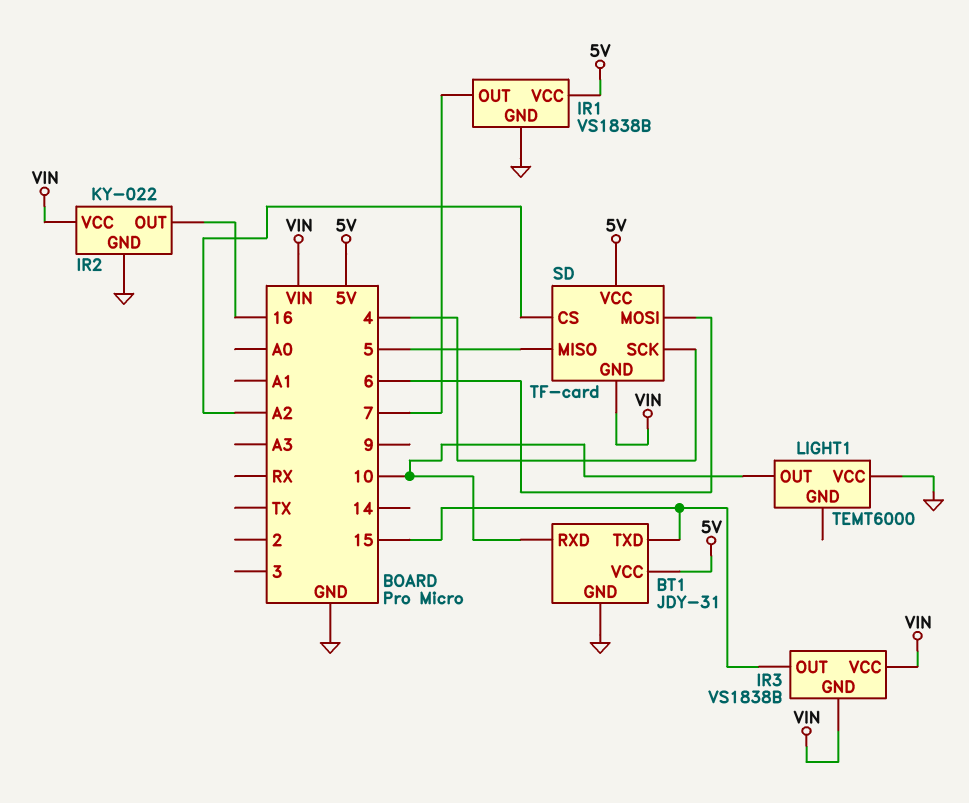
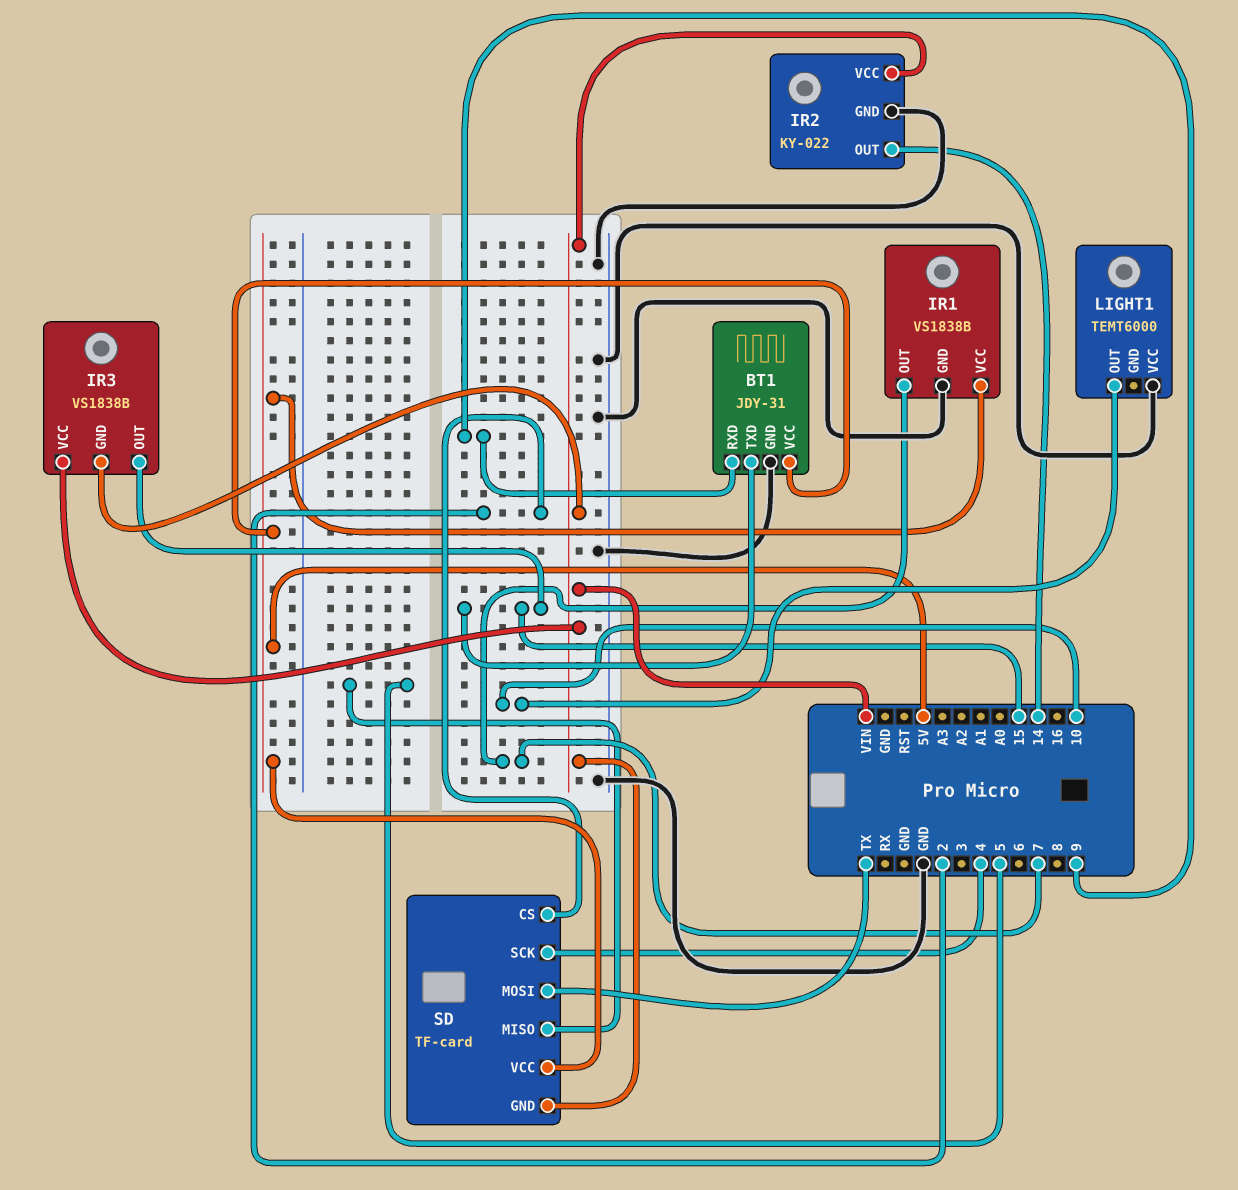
BT1 pin RXD: 10 -> 9
IR2 pin OUT: 16 -> 14
SD pin CS: A2 -> 2
SD pin MOSI: 6 -> TX

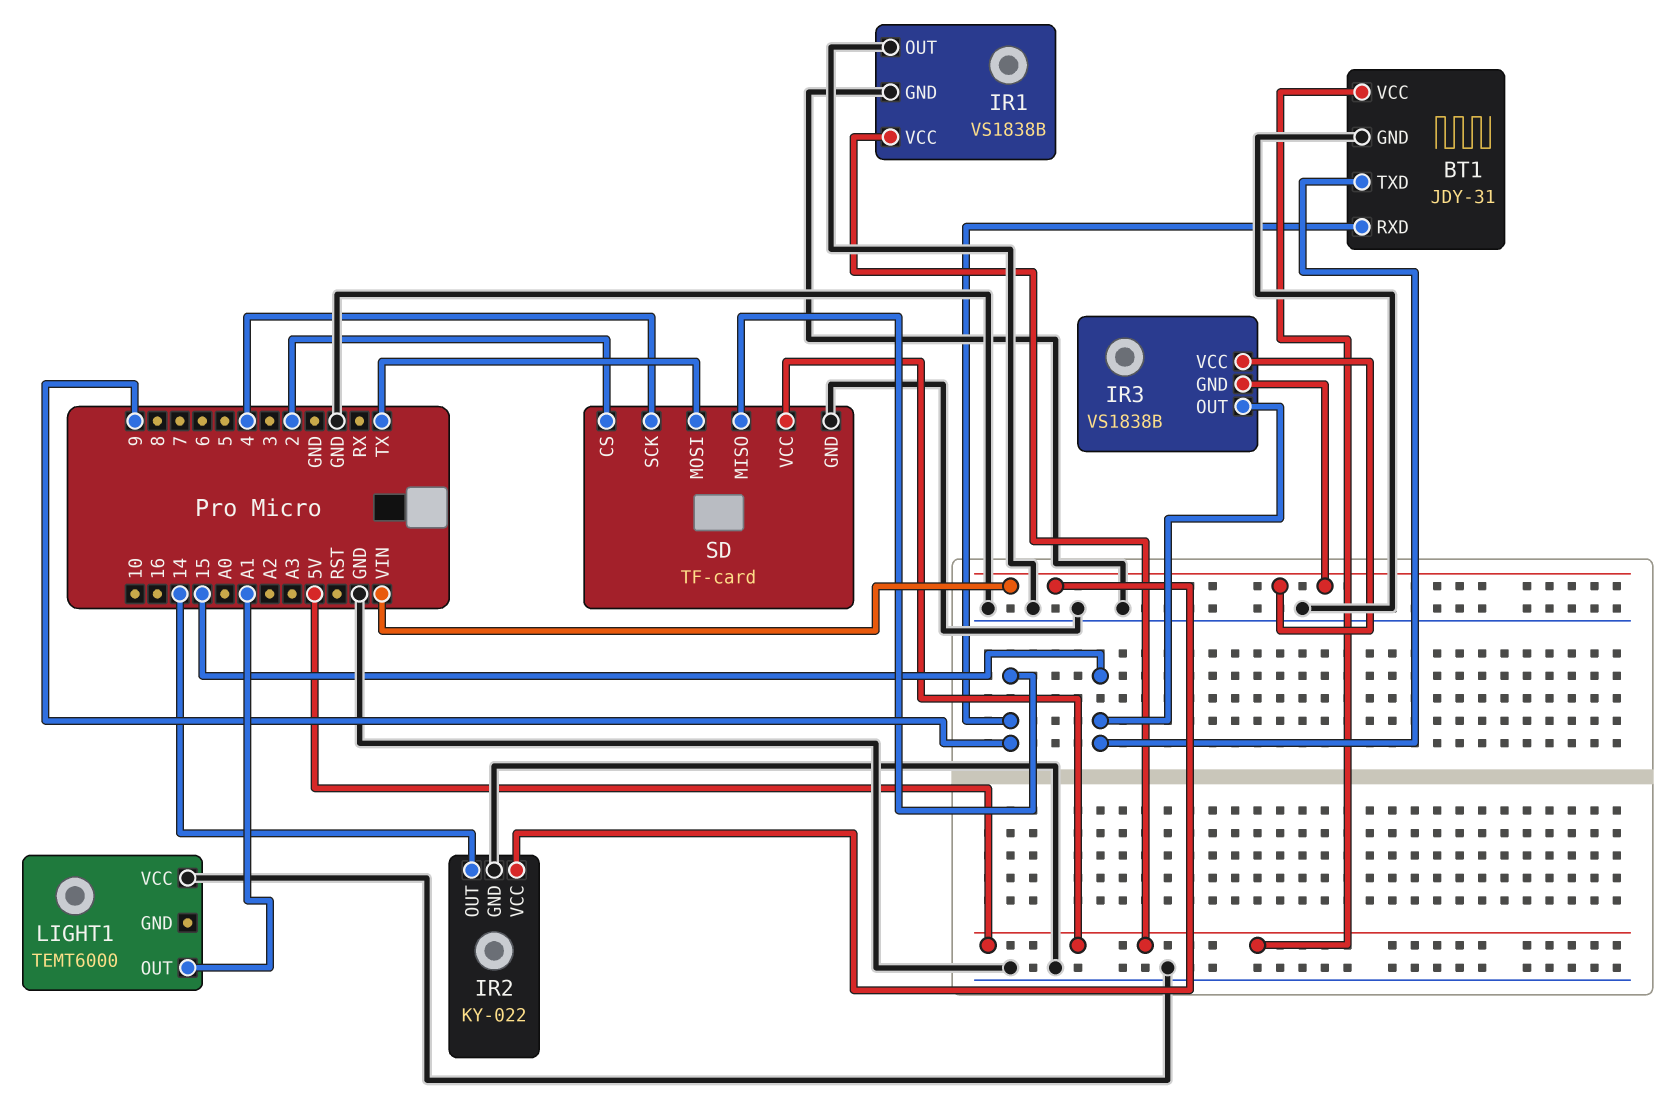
IR1 pin OUT: 7 -> GND
LIGHT1 pin OUT: 10 -> A1
SD pin GND: VIN -> GND
SD pin MISO: 5 -> 9

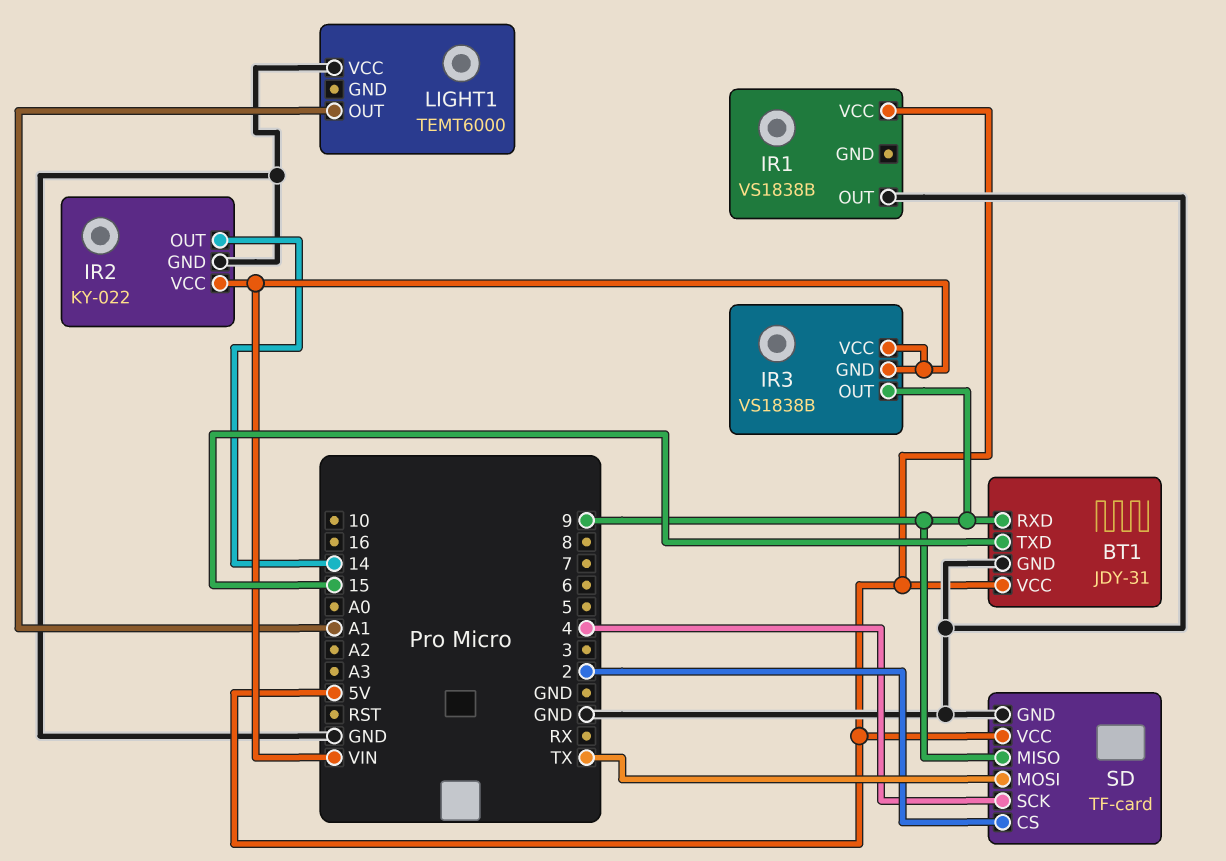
IR1 pin GND: GND -> none
IR3 pin OUT: 15 -> 9

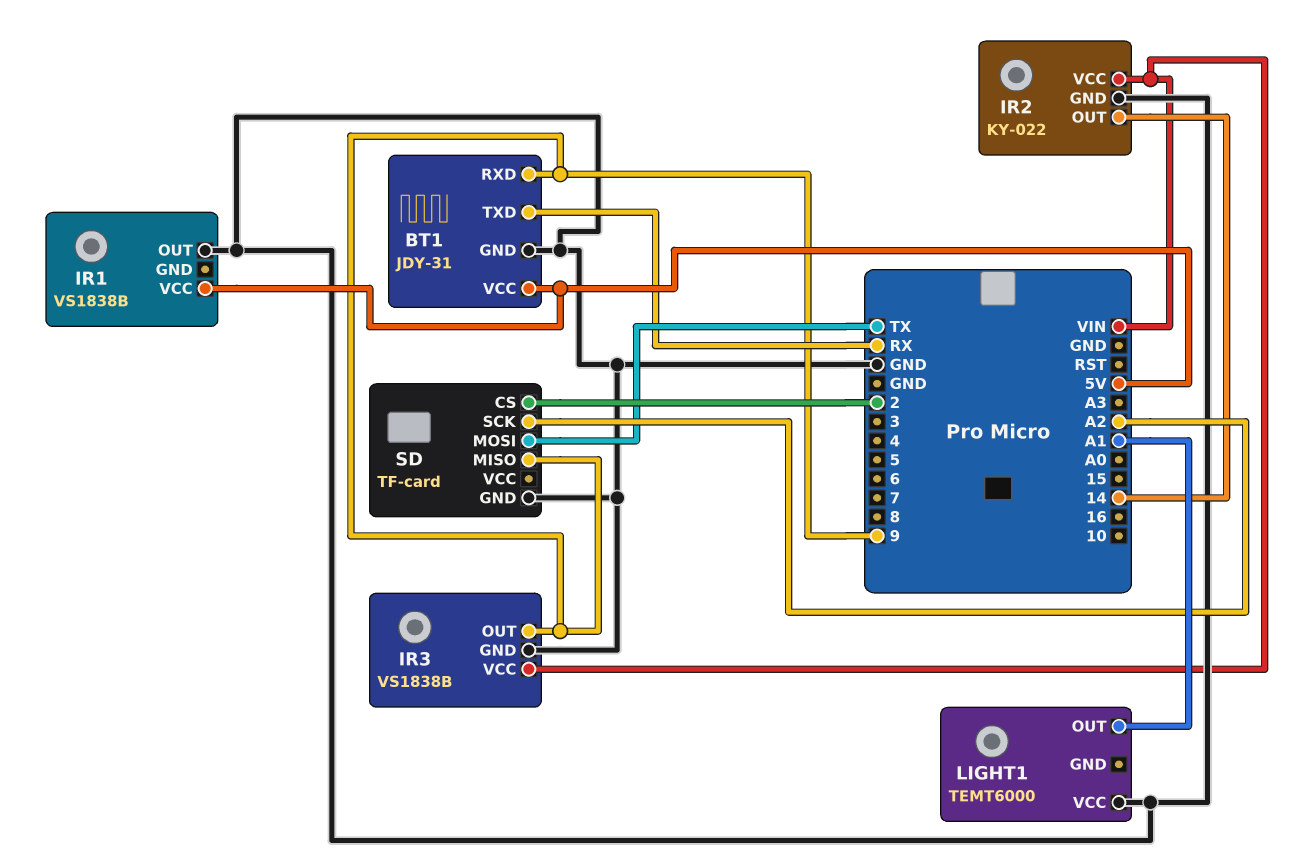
BT1 pin TXD: 15 -> RX
IR3 pin GND: VIN -> GND
SD pin SCK: 4 -> A2
SD pin VCC: 5V -> none

